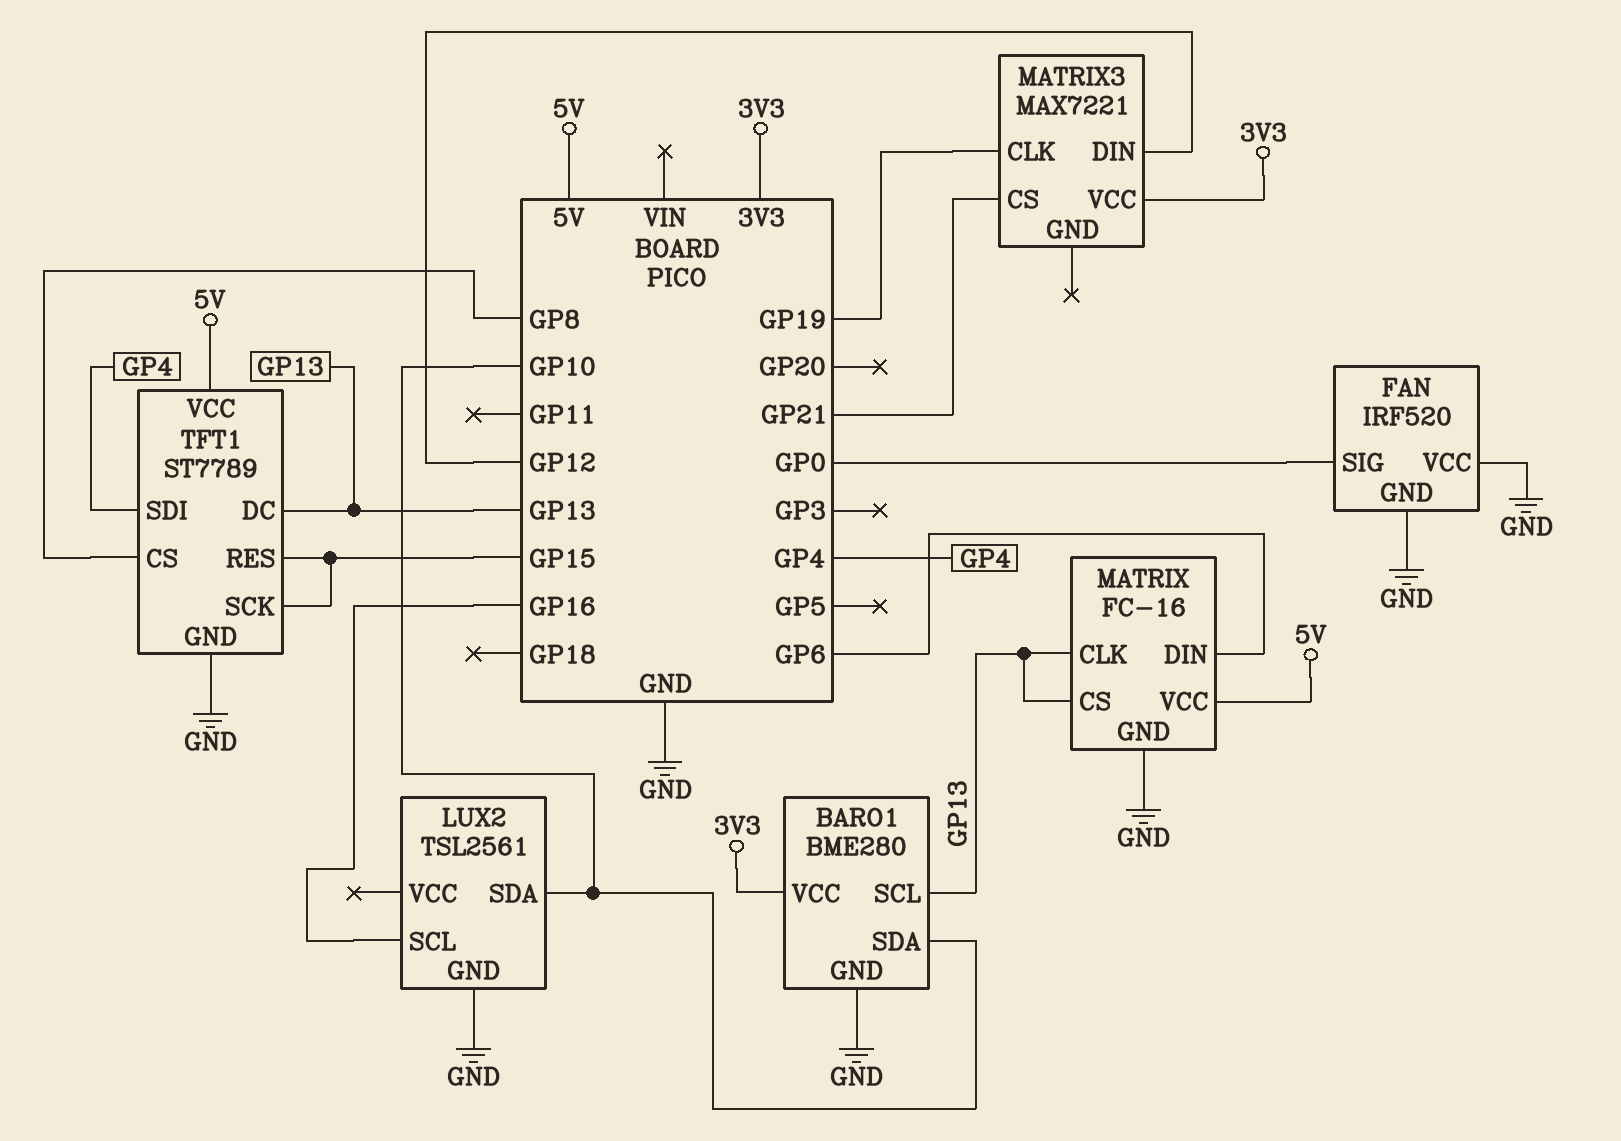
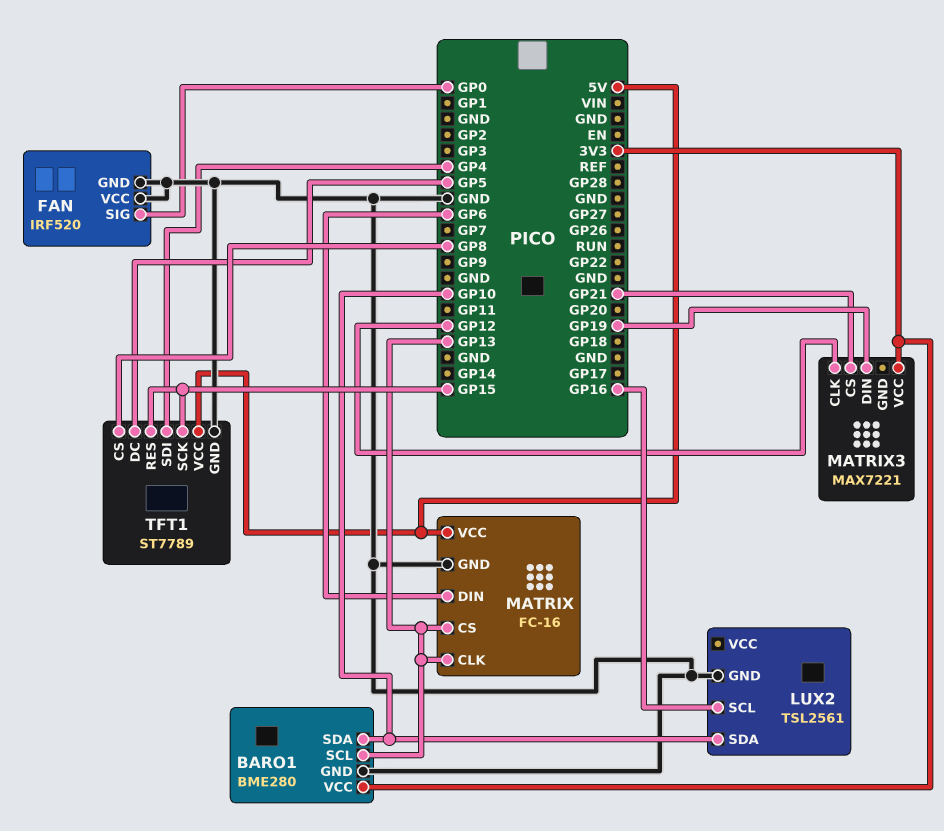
MATRIX3 pin CLK: GP19 -> GP12
MATRIX3 pin DIN: GP12 -> GP19
TFT1 pin DC: GP13 -> GP5

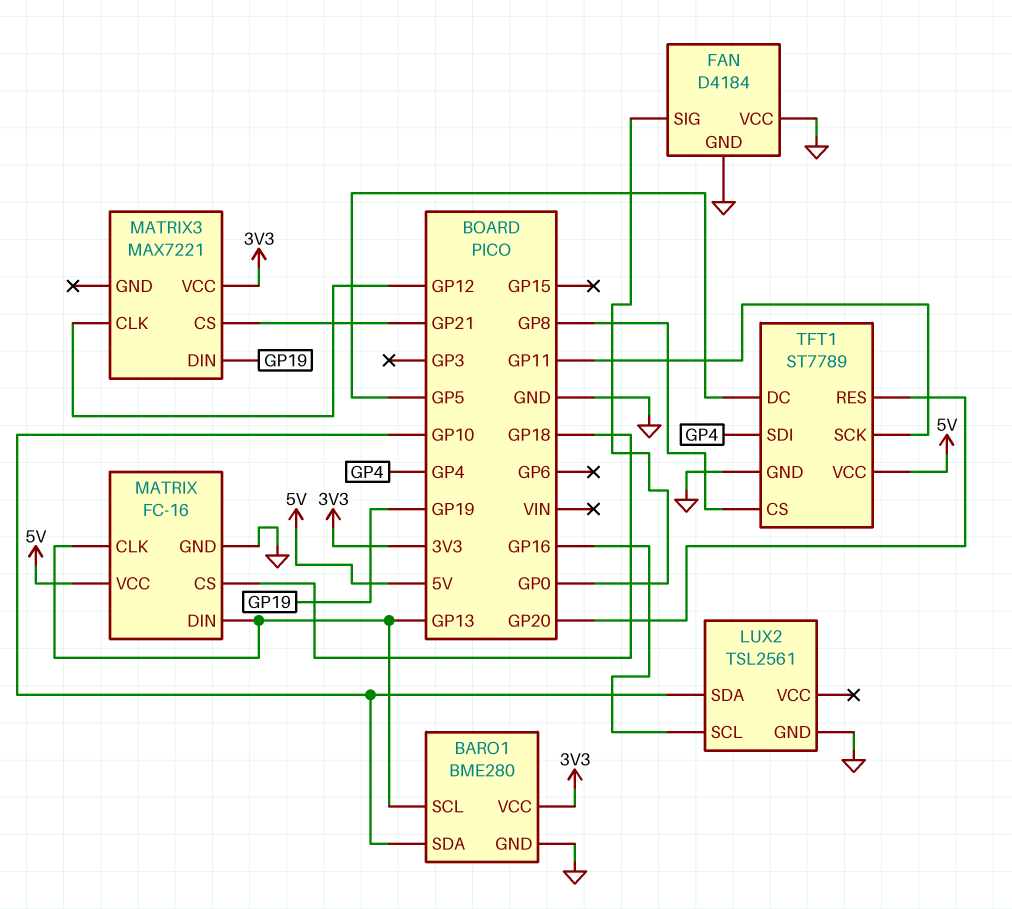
FAN: IRF520 -> D4184
MATRIX pin CS: GP13 -> GP18
MATRIX pin DIN: GP6 -> GP13
TFT1 pin RES: GP15 -> GP20
TFT1 pin SCK: GP15 -> GP11

